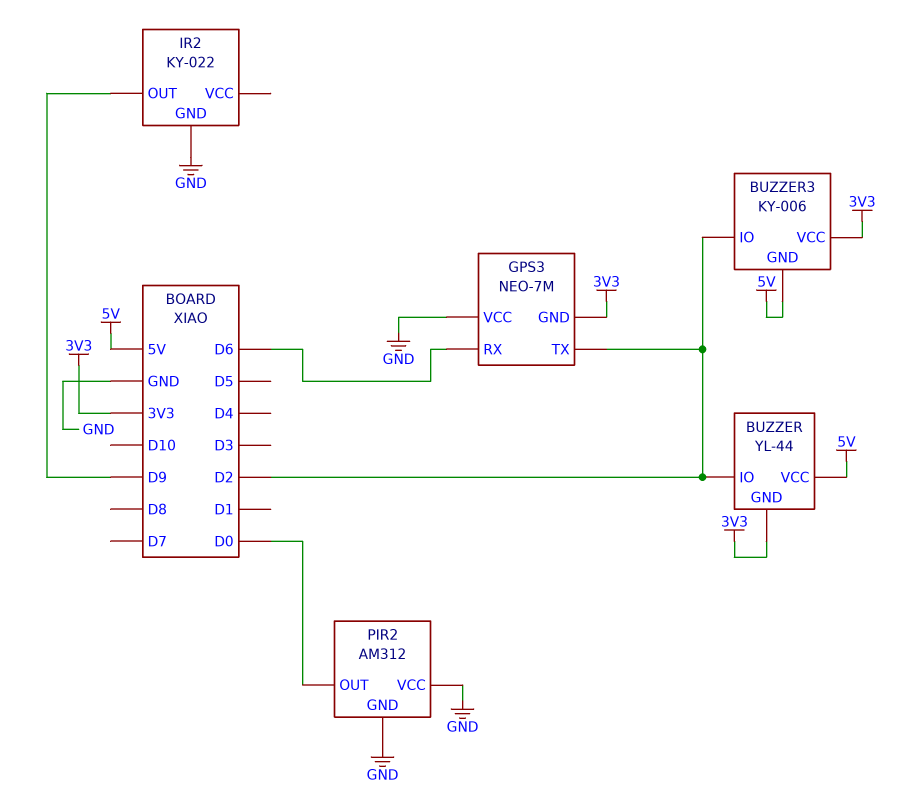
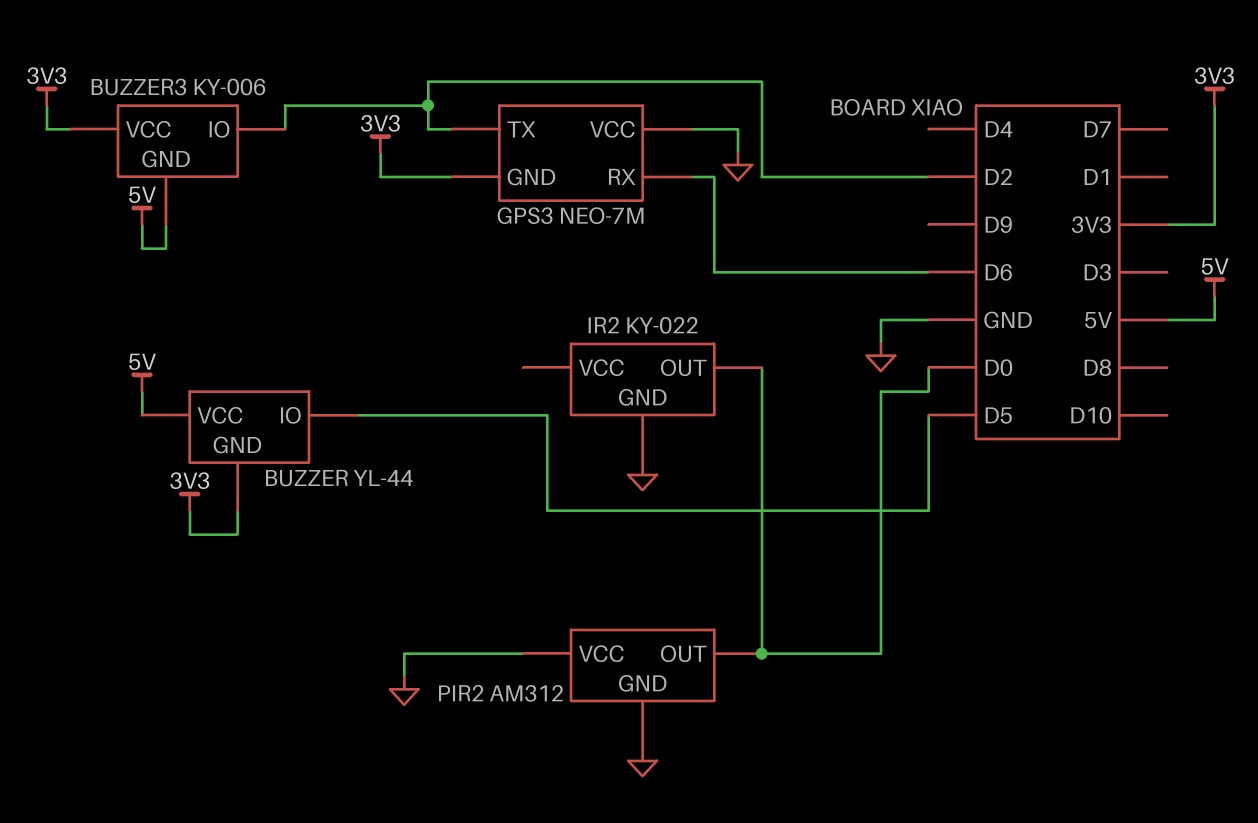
BUZZER pin IO: D2 -> D5
IR2 pin OUT: D9 -> D0

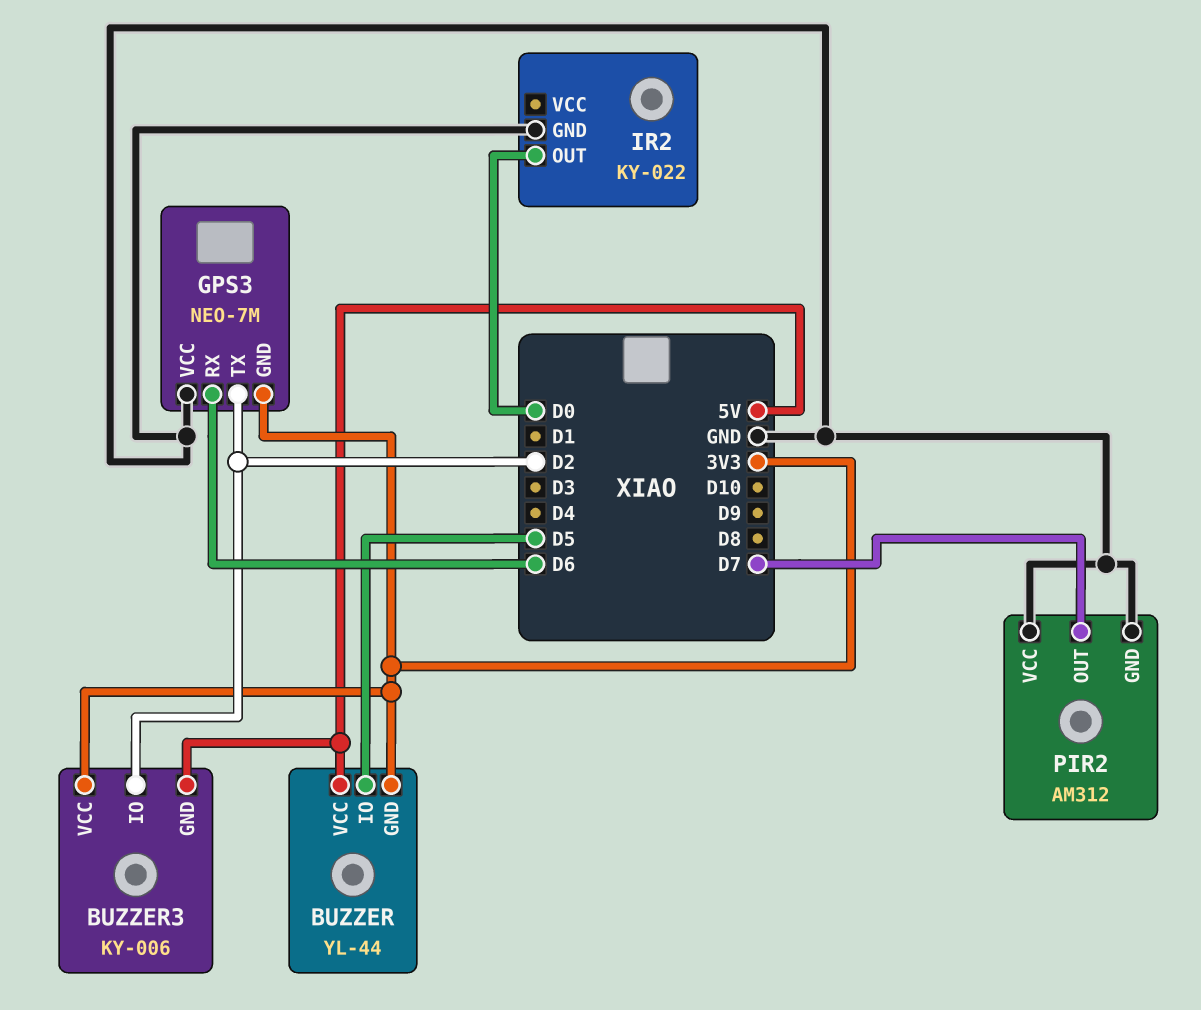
PIR2 pin OUT: D0 -> D7

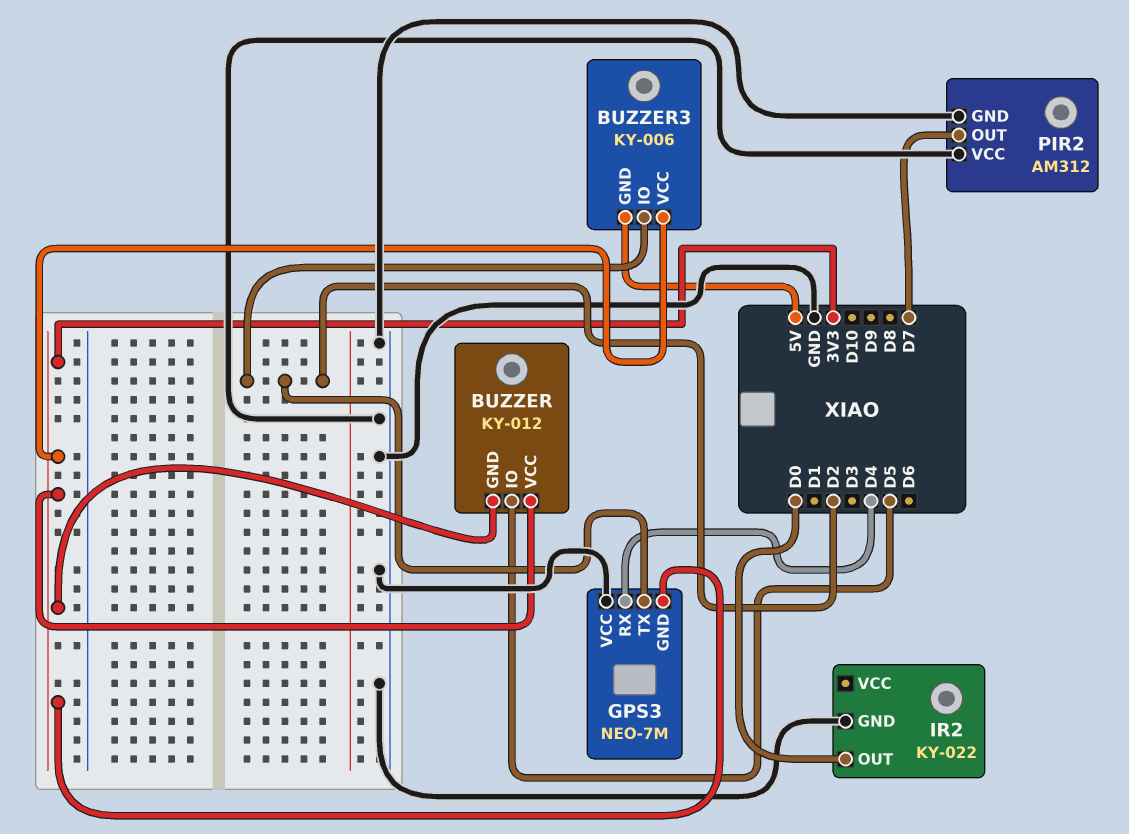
BUZZER: YL-44 -> KY-012
BUZZER pin VCC: 5V -> 3V3
GPS3 pin RX: D6 -> D4

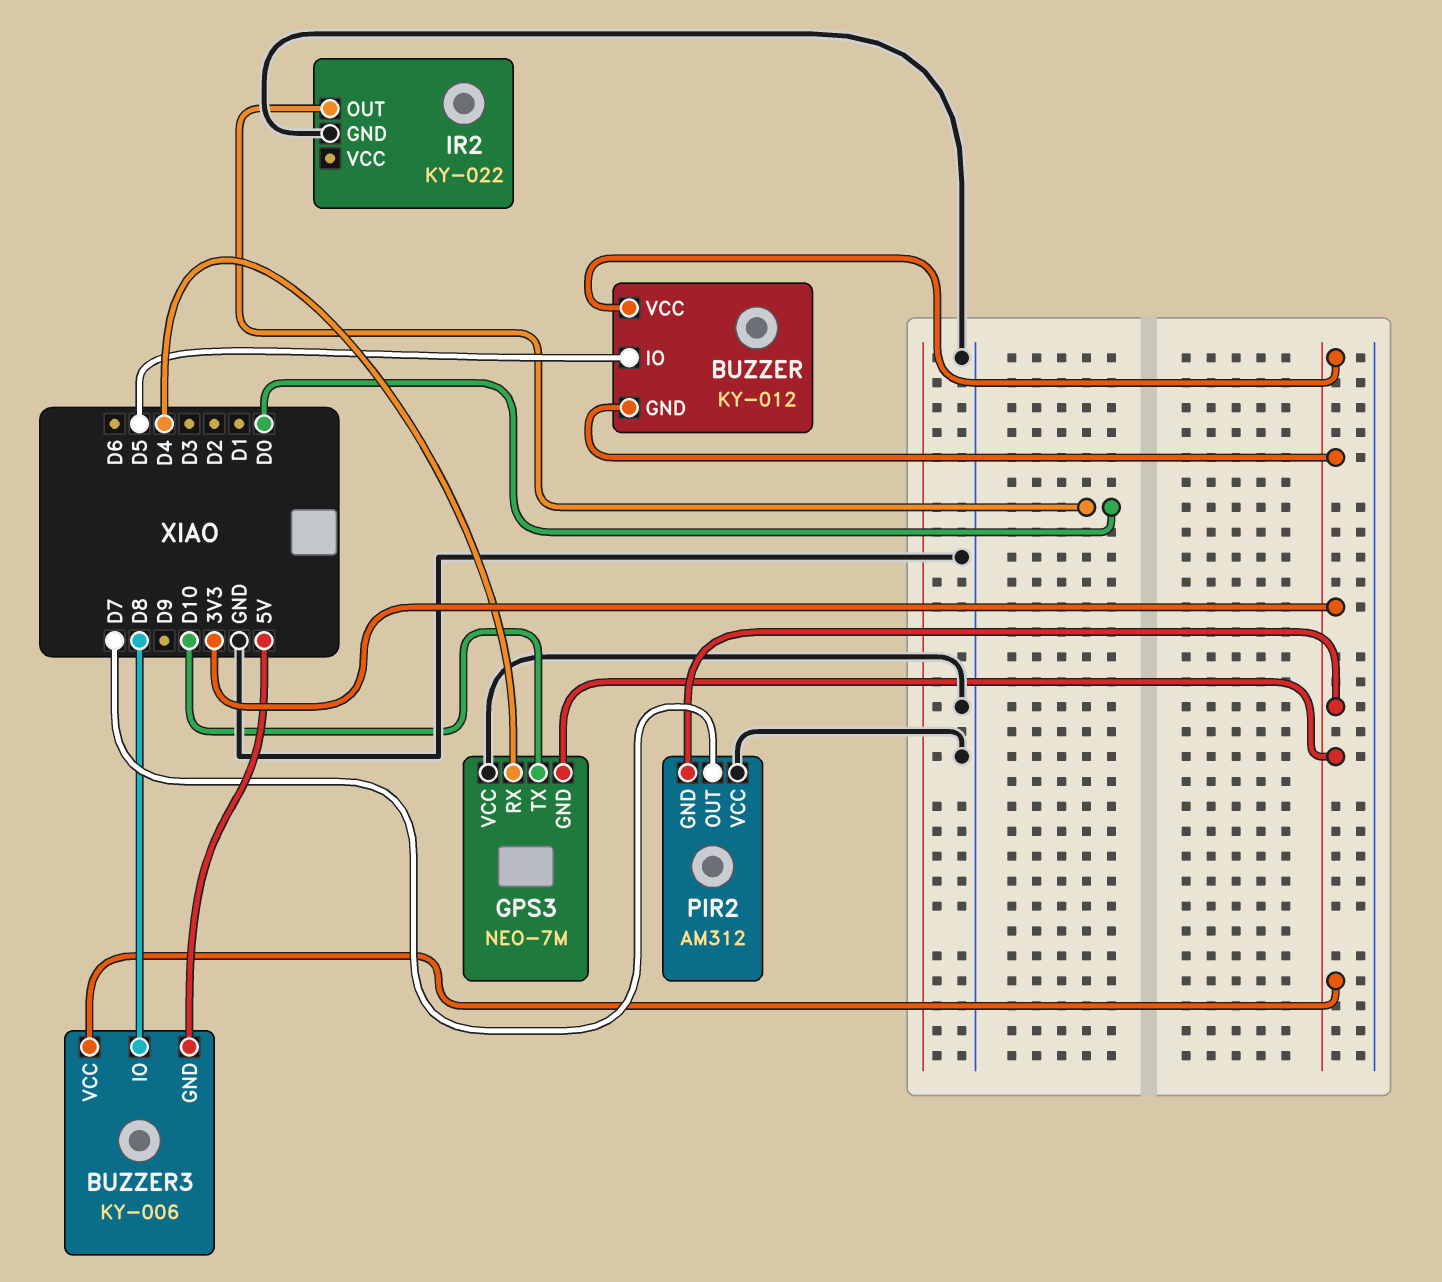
BUZZER3 pin IO: D2 -> D8
GPS3 pin TX: D2 -> D10
PIR2 pin GND: GND -> 3V3

